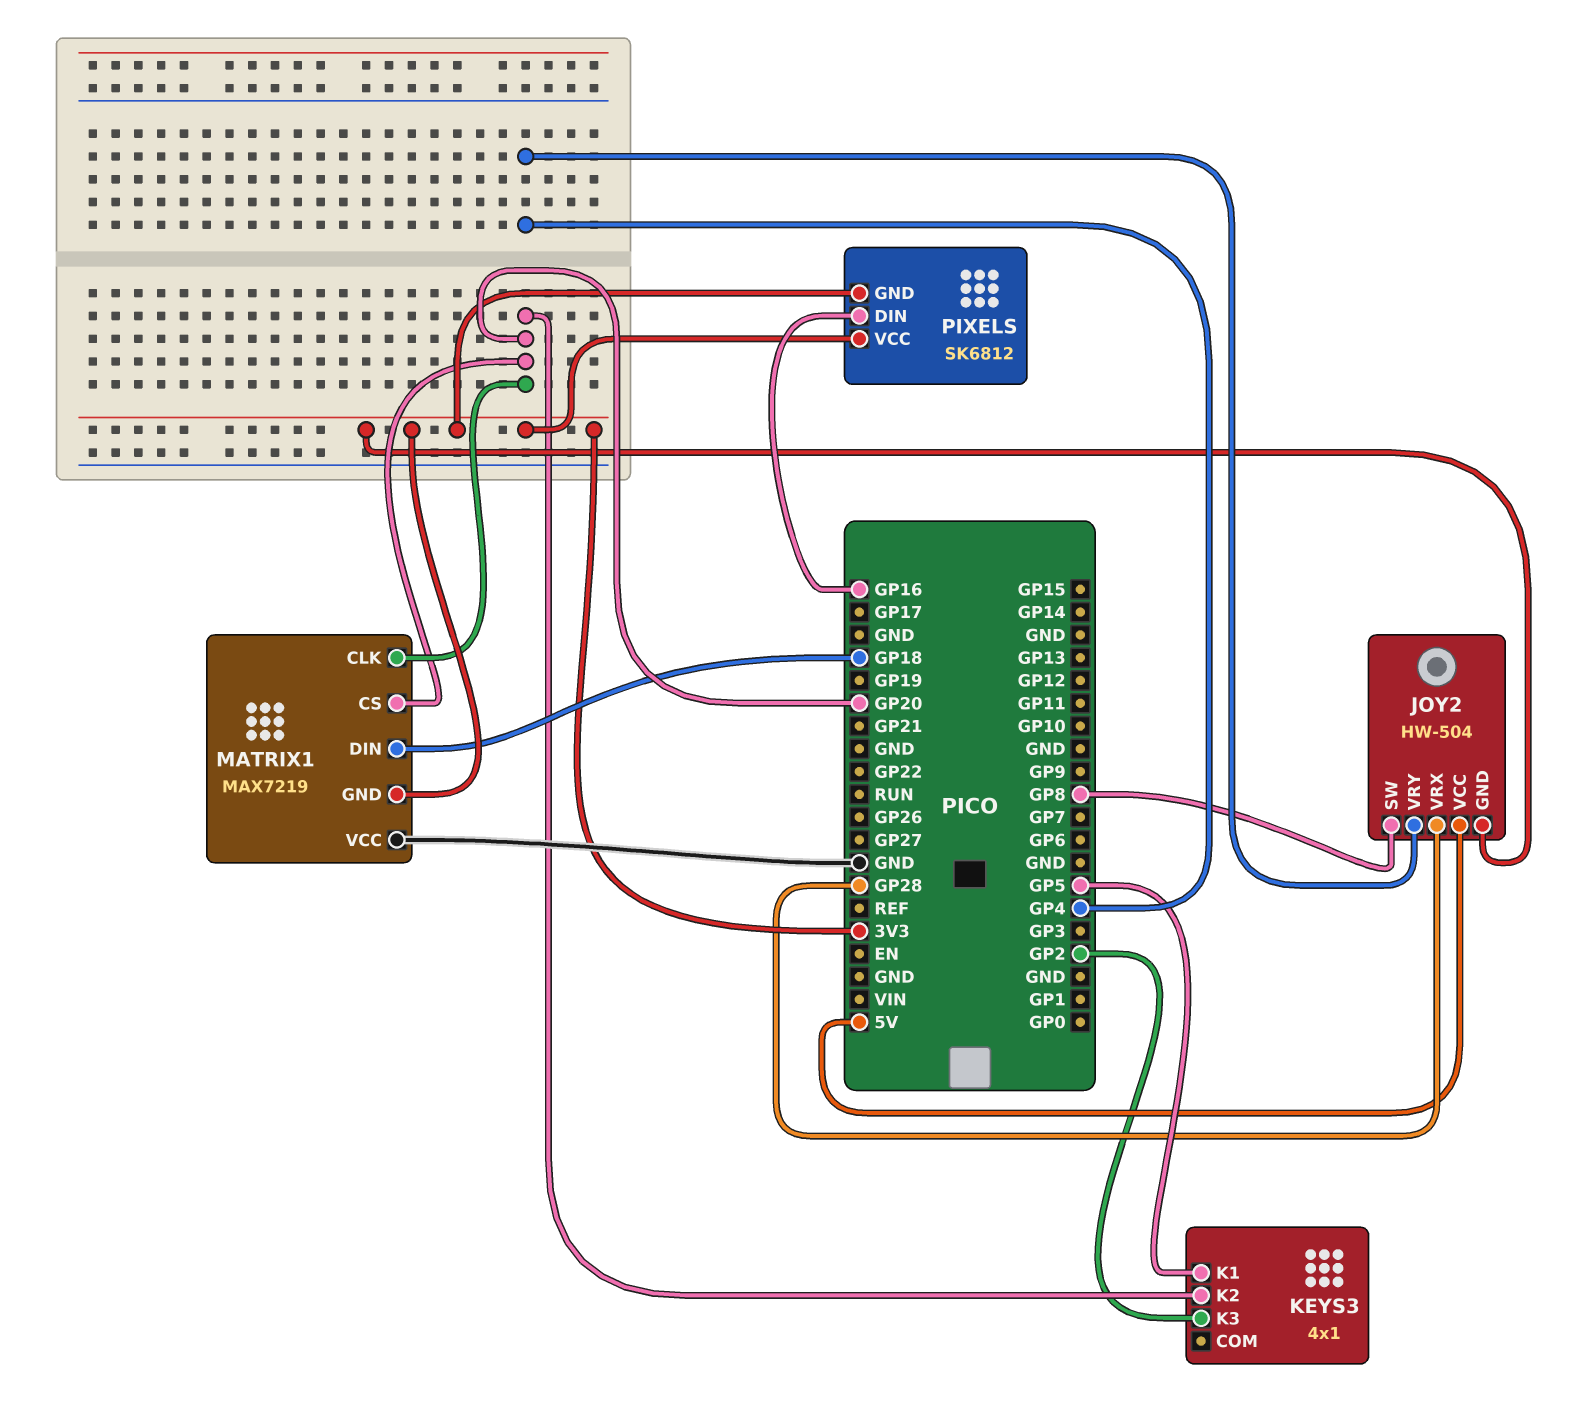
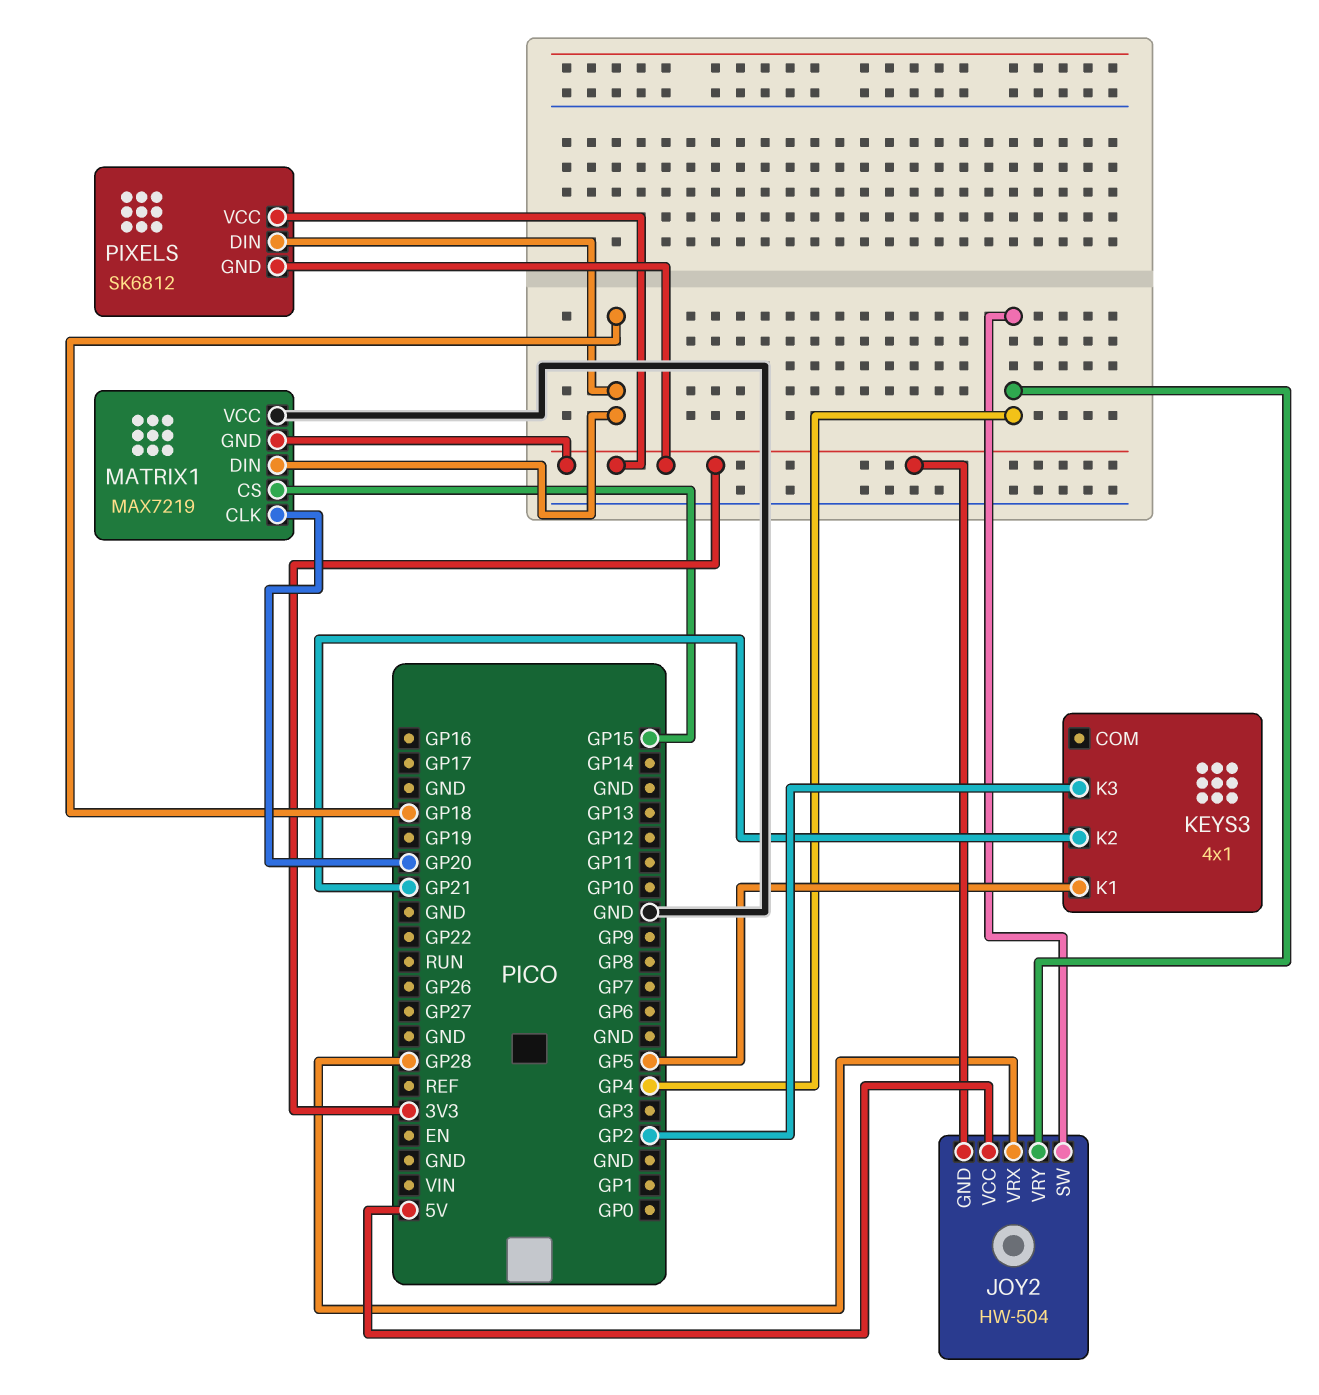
JOY2 pin SW: GP8 -> GP4
KEYS3 pin K2: GP20 -> GP21
MATRIX1 pin CS: GP20 -> GP15
PIXELS pin DIN: GP16 -> GP18

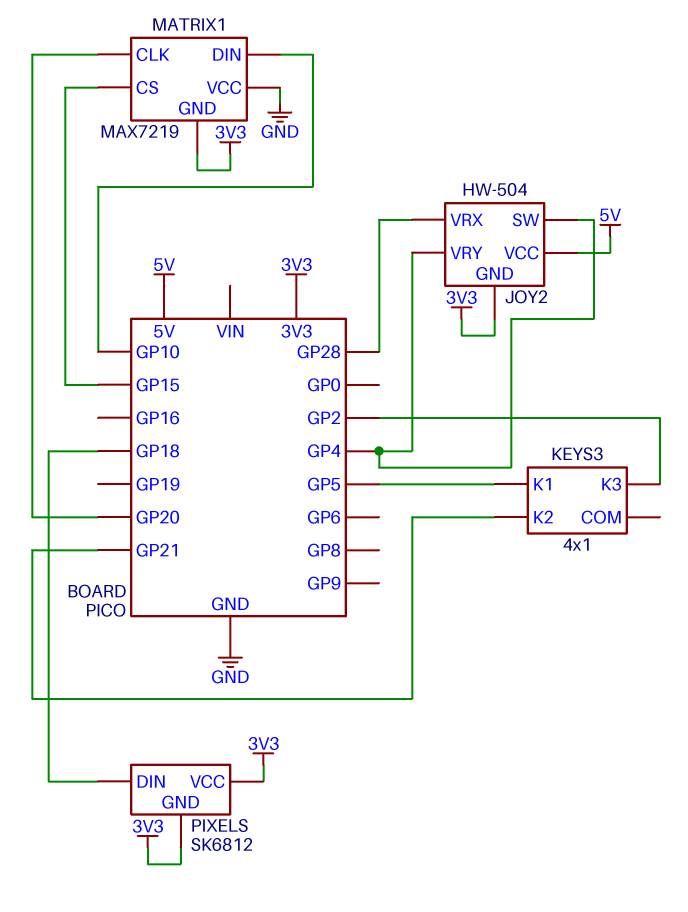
MATRIX1 pin DIN: GP18 -> GP10

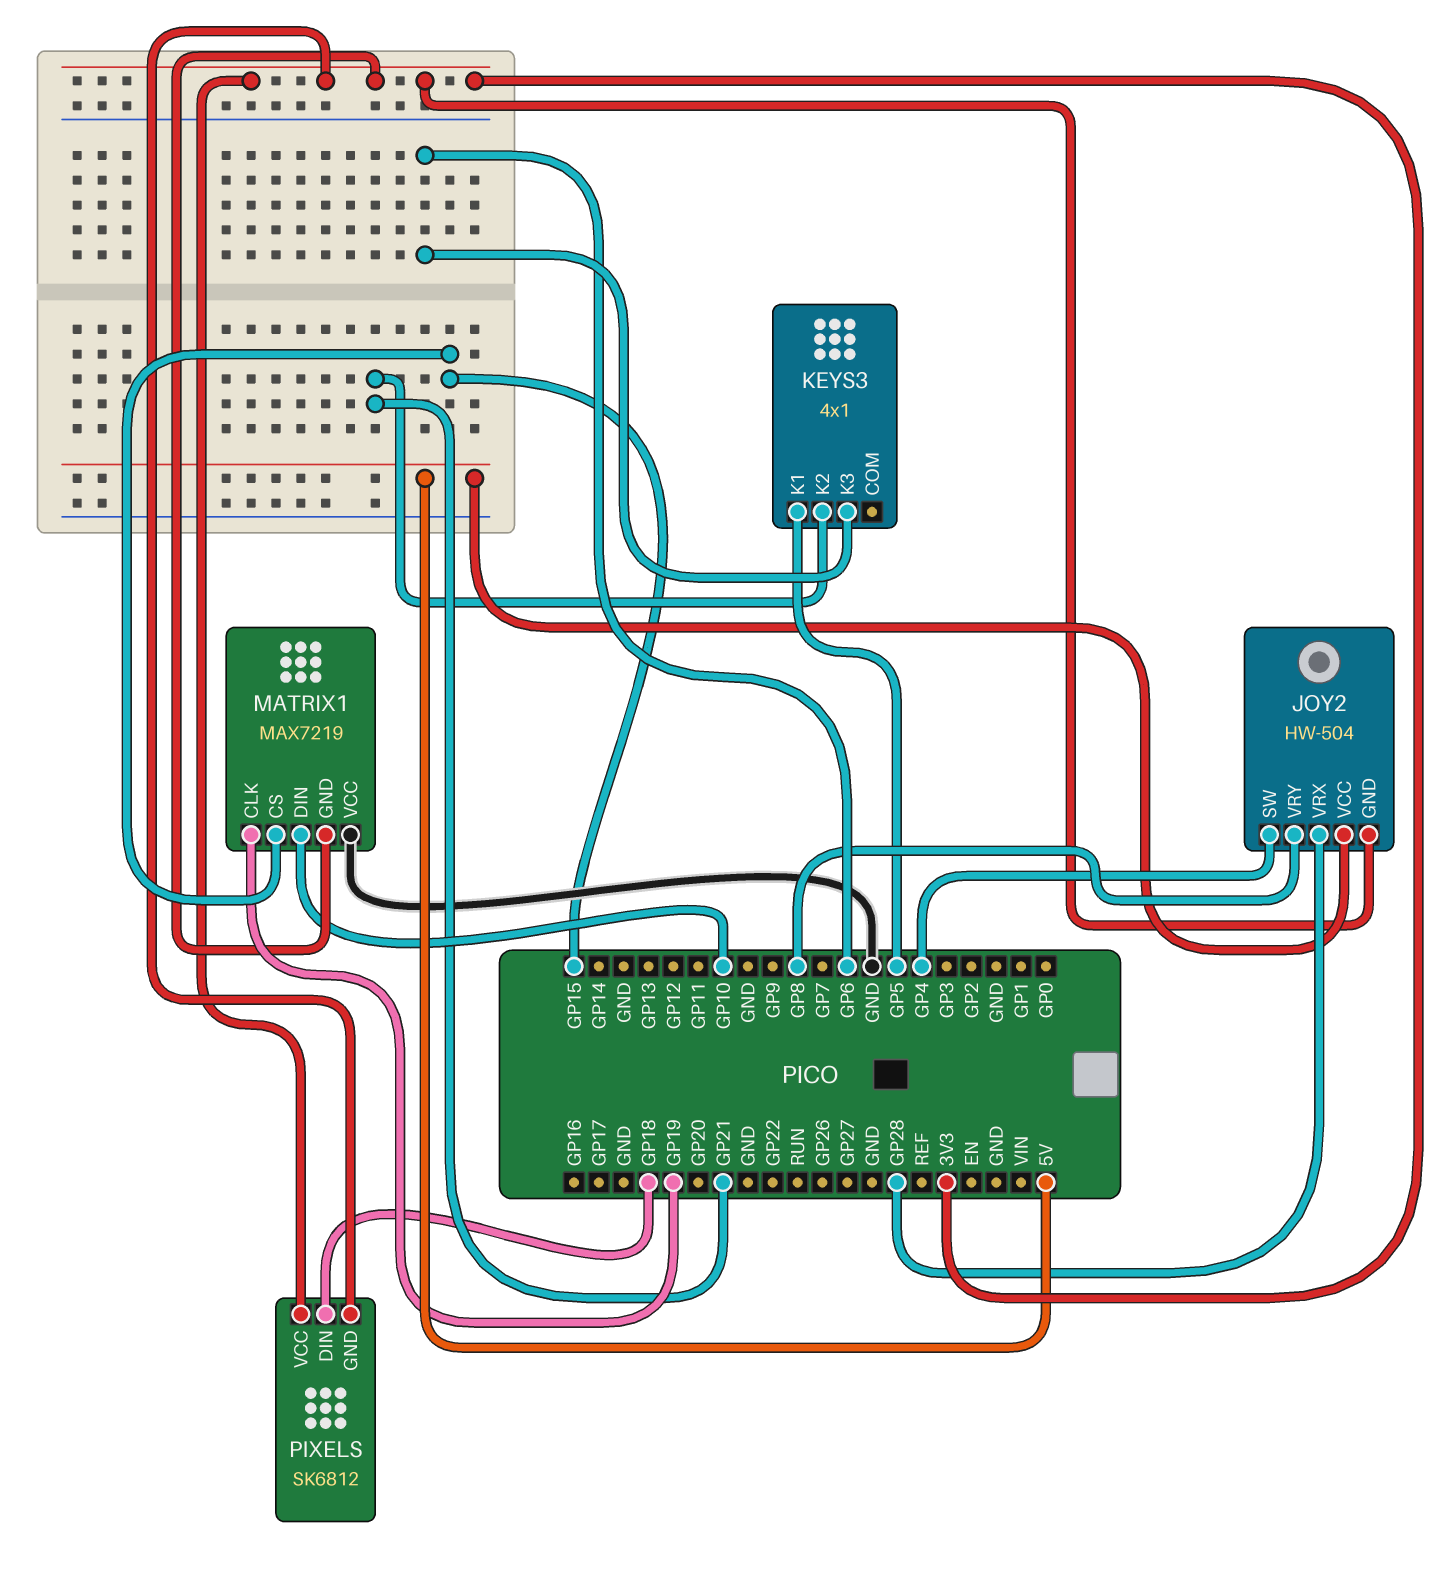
JOY2 pin VRY: GP4 -> GP8
KEYS3 pin K3: GP2 -> GP6
MATRIX1 pin CLK: GP20 -> GP19

